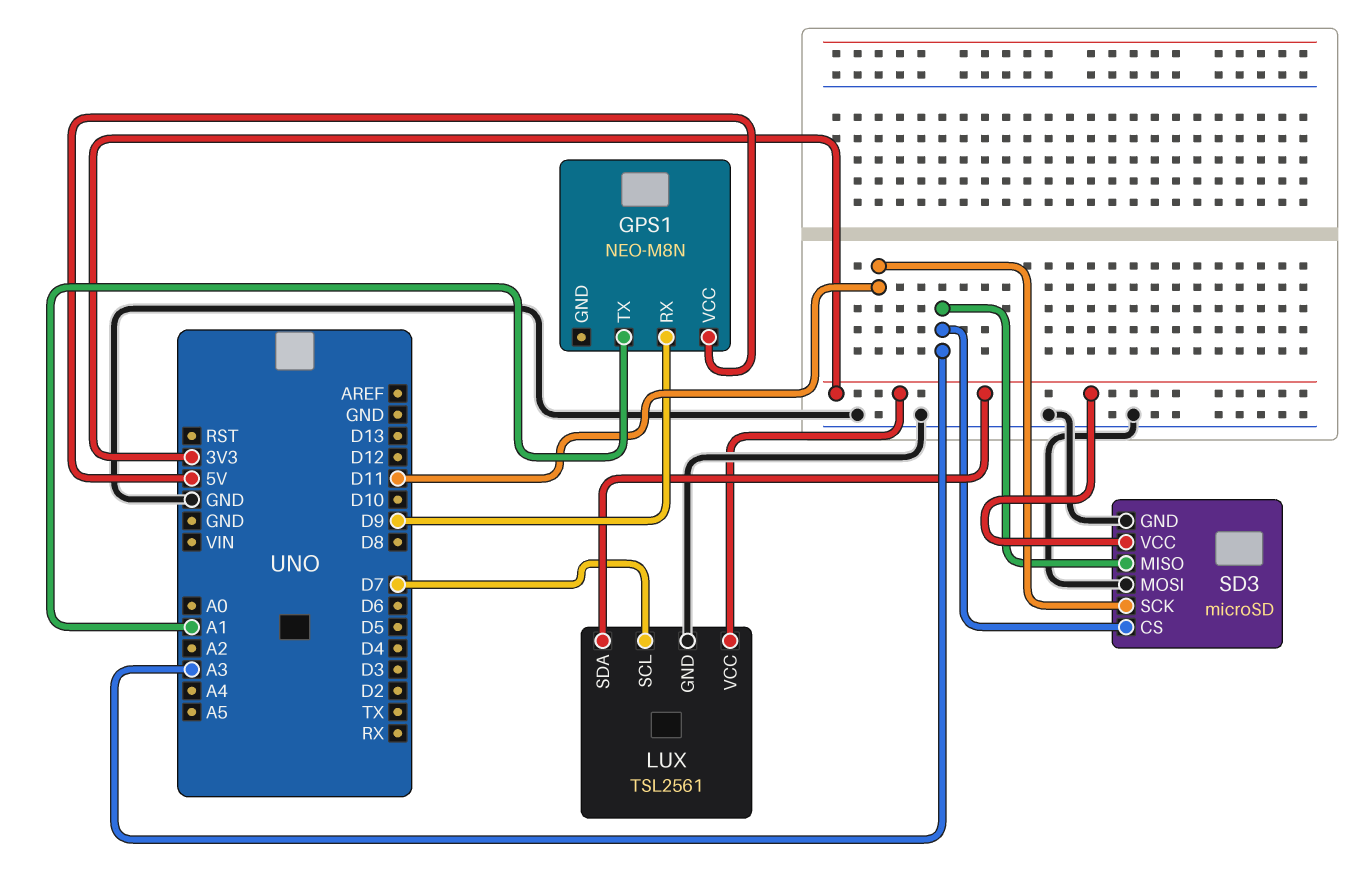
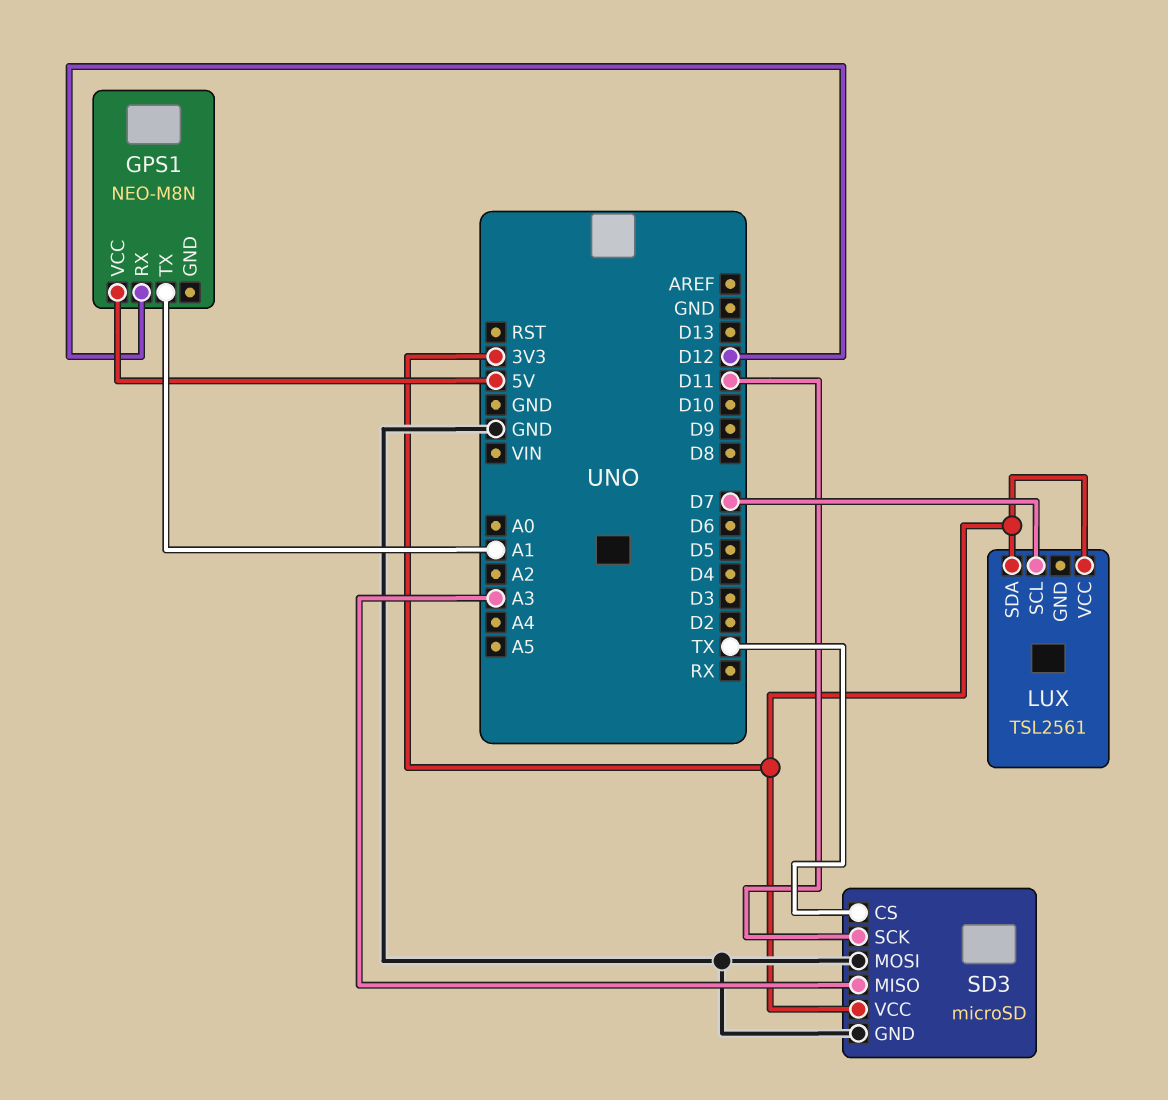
GPS1 pin RX: D9 -> D12
LUX pin GND: GND -> none
SD3 pin CS: A3 -> TX

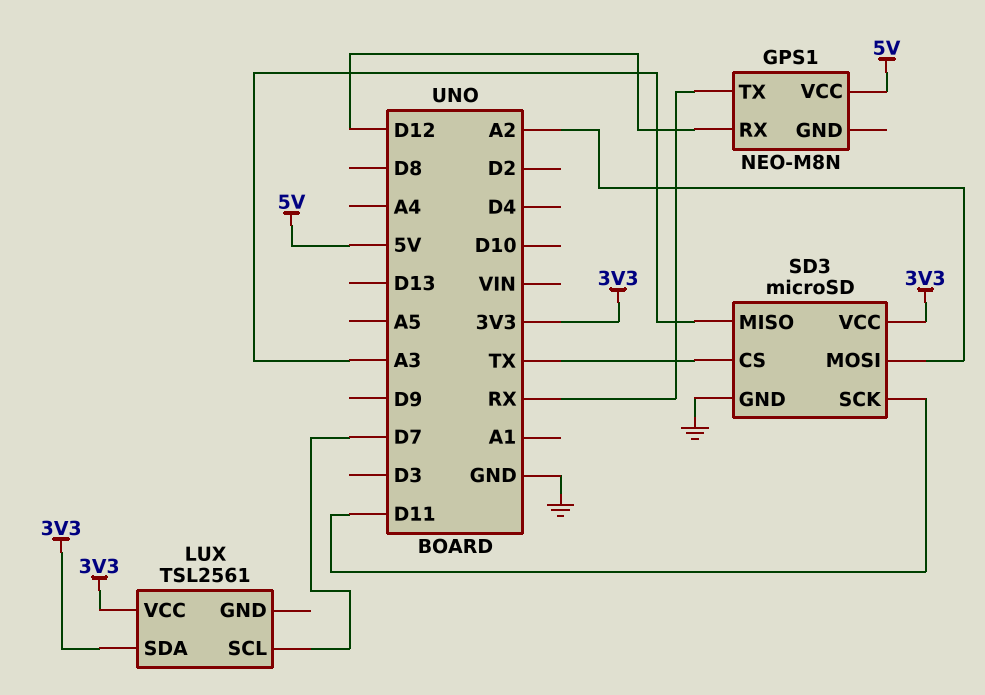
GPS1 pin TX: A1 -> RX
SD3 pin MOSI: GND -> A2

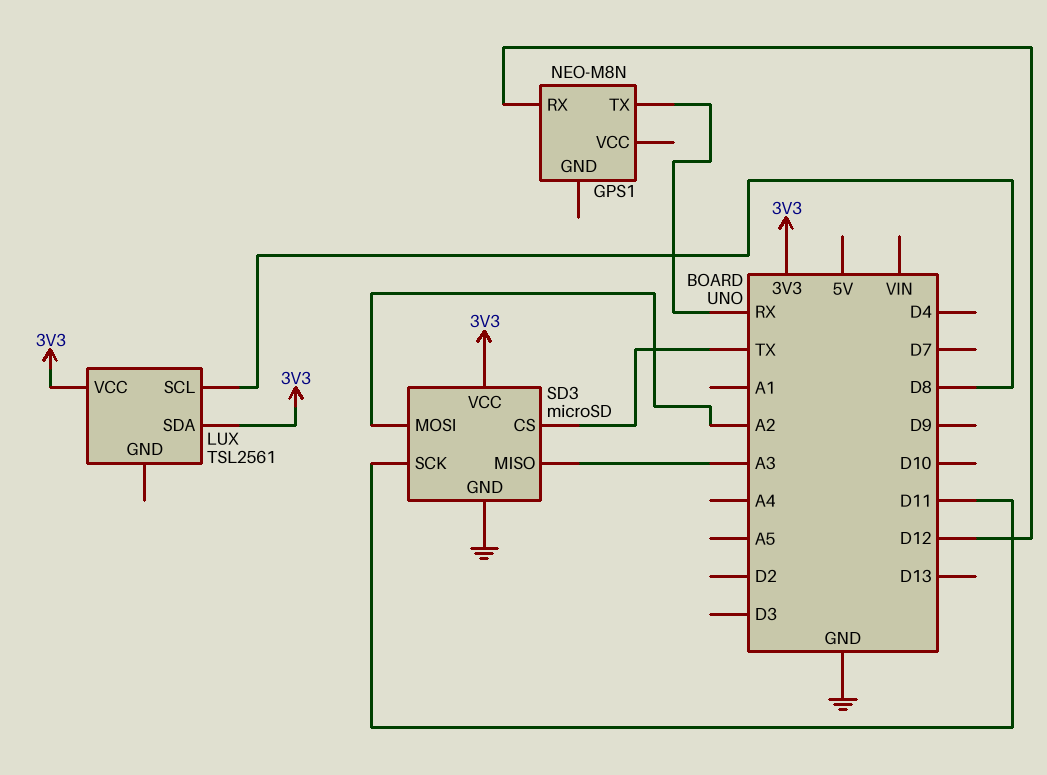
GPS1 pin VCC: 5V -> none
LUX pin SCL: D7 -> D8

